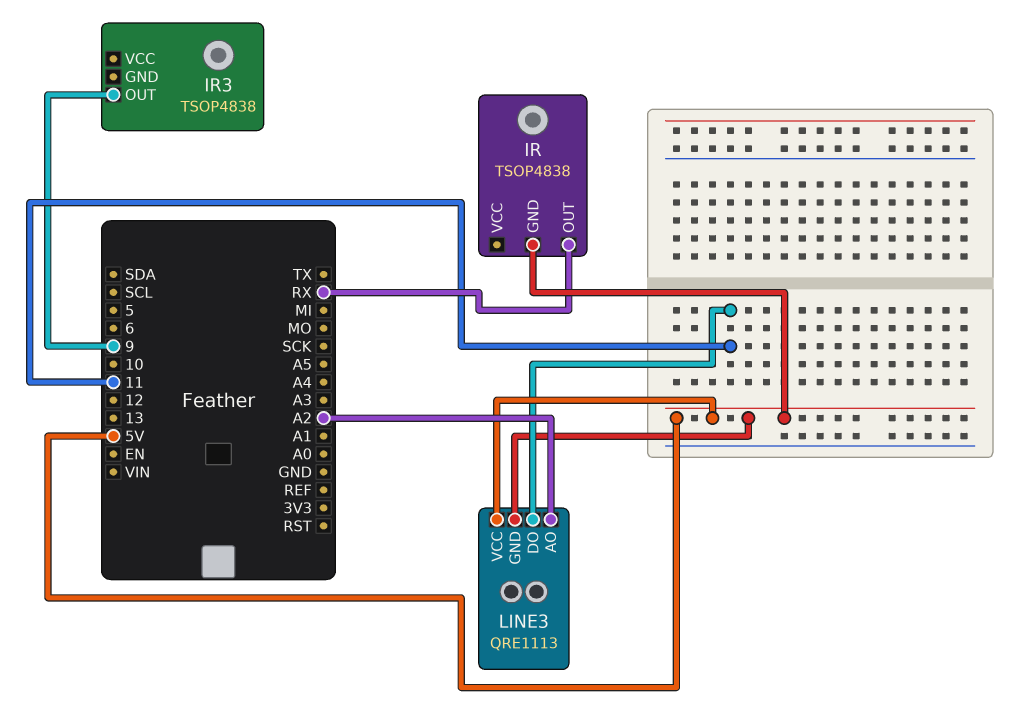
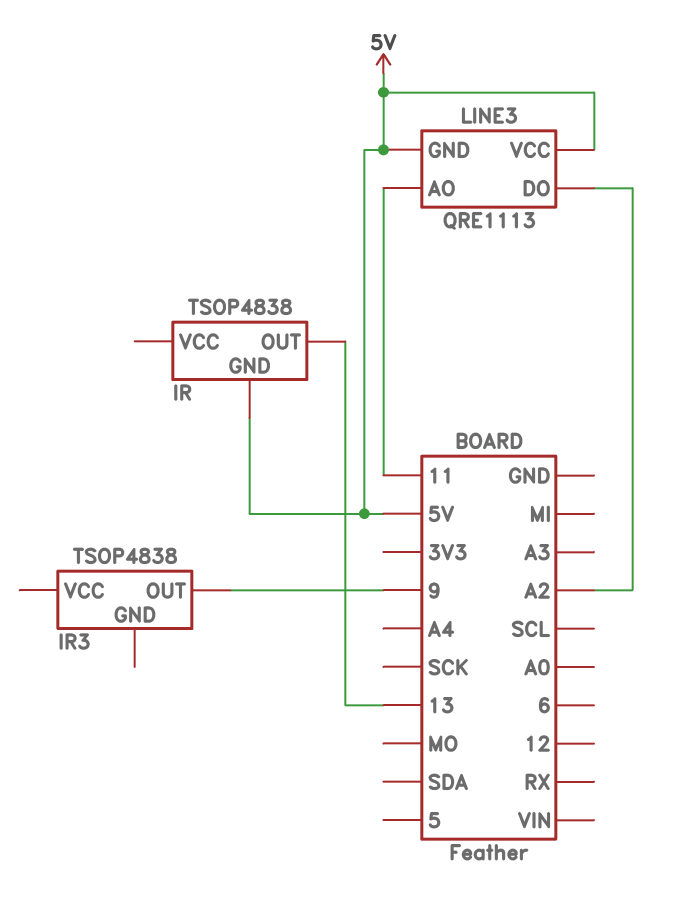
IR pin OUT: RX -> 13
LINE3 pin AO: A2 -> 11
LINE3 pin DO: 11 -> A2

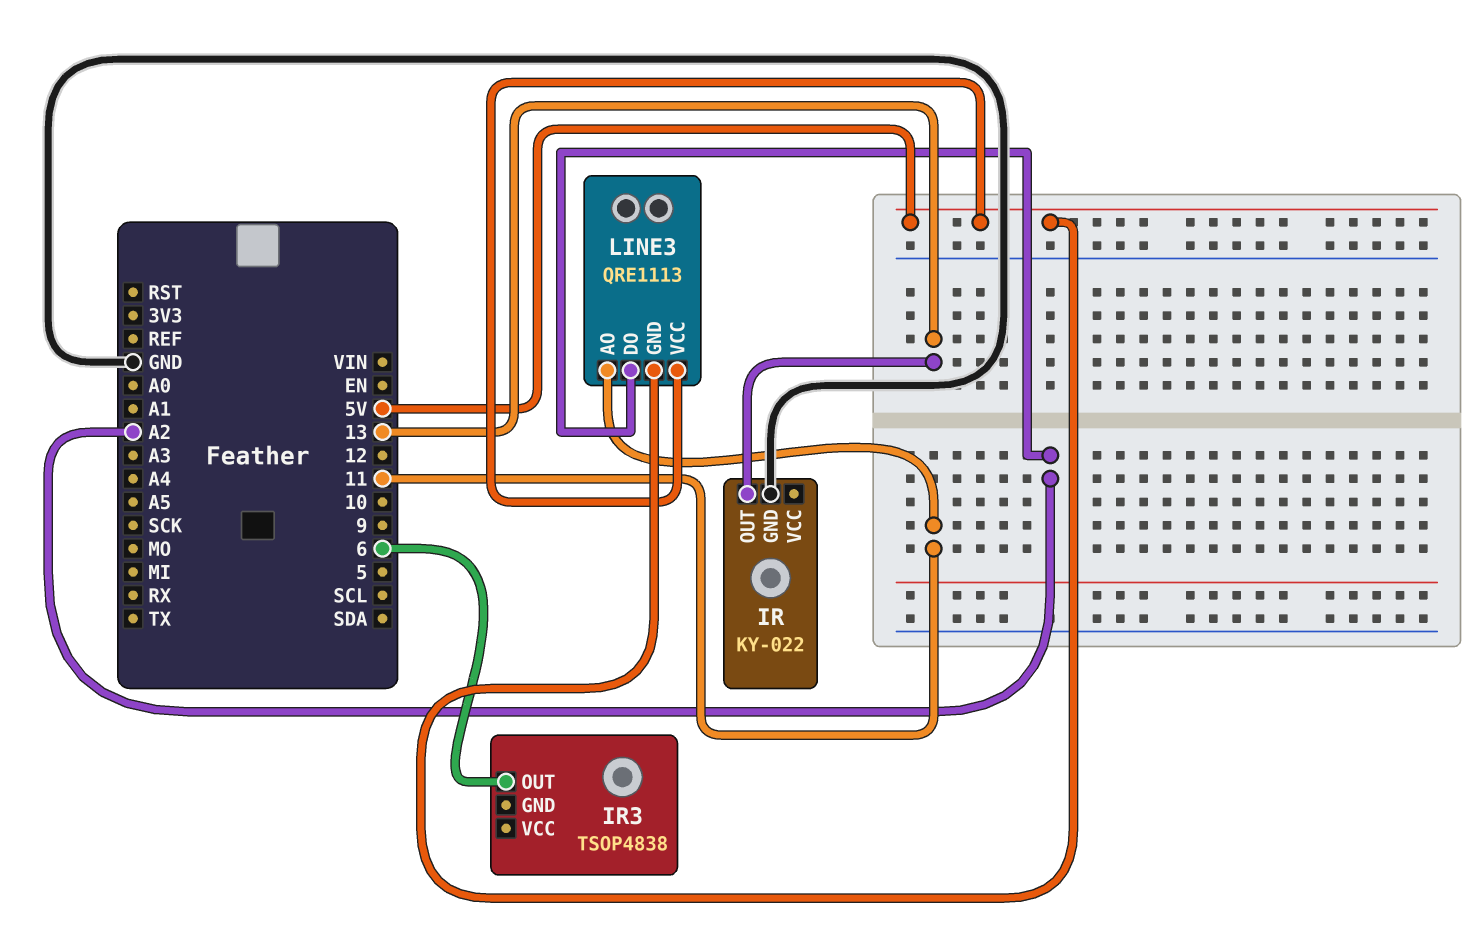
IR: TSOP4838 -> KY-022
IR pin GND: 5V -> GND
IR3 pin OUT: 9 -> 6

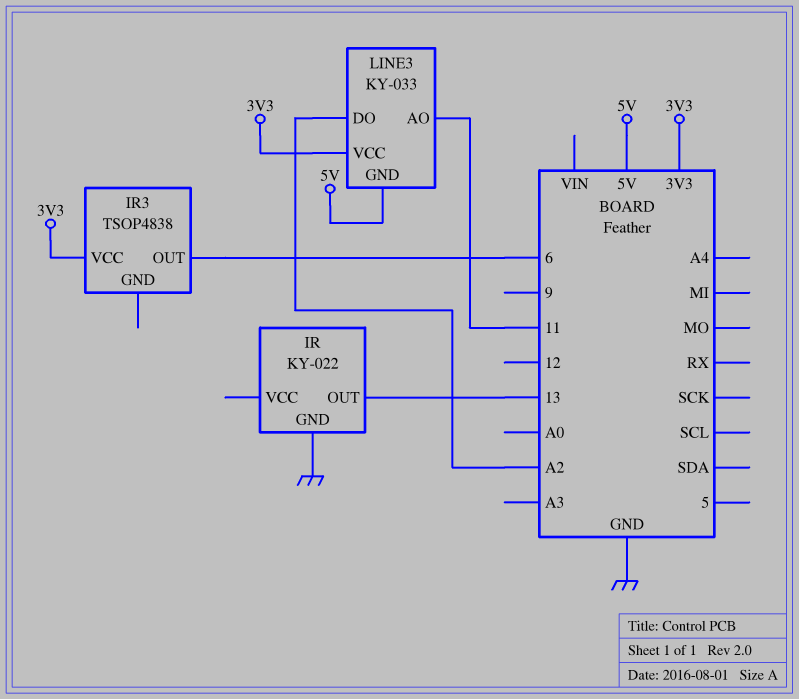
IR3 pin VCC: none -> 3V3
LINE3: QRE1113 -> KY-033
LINE3 pin VCC: 5V -> 3V3

